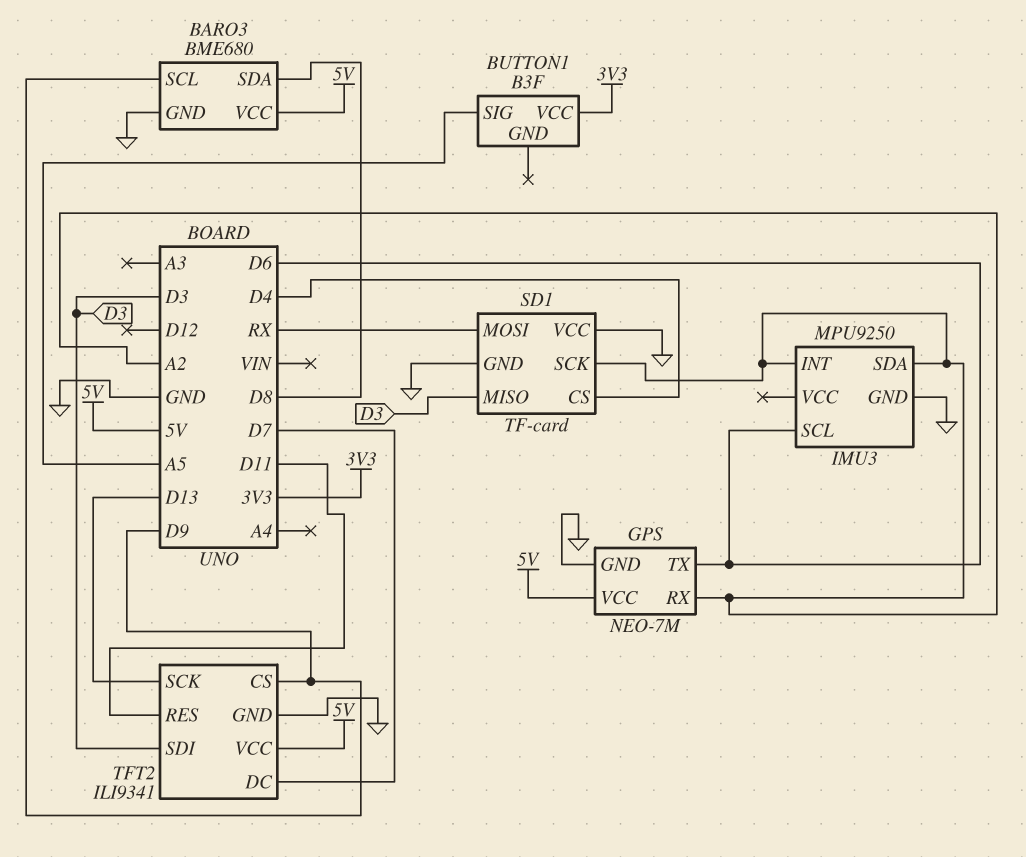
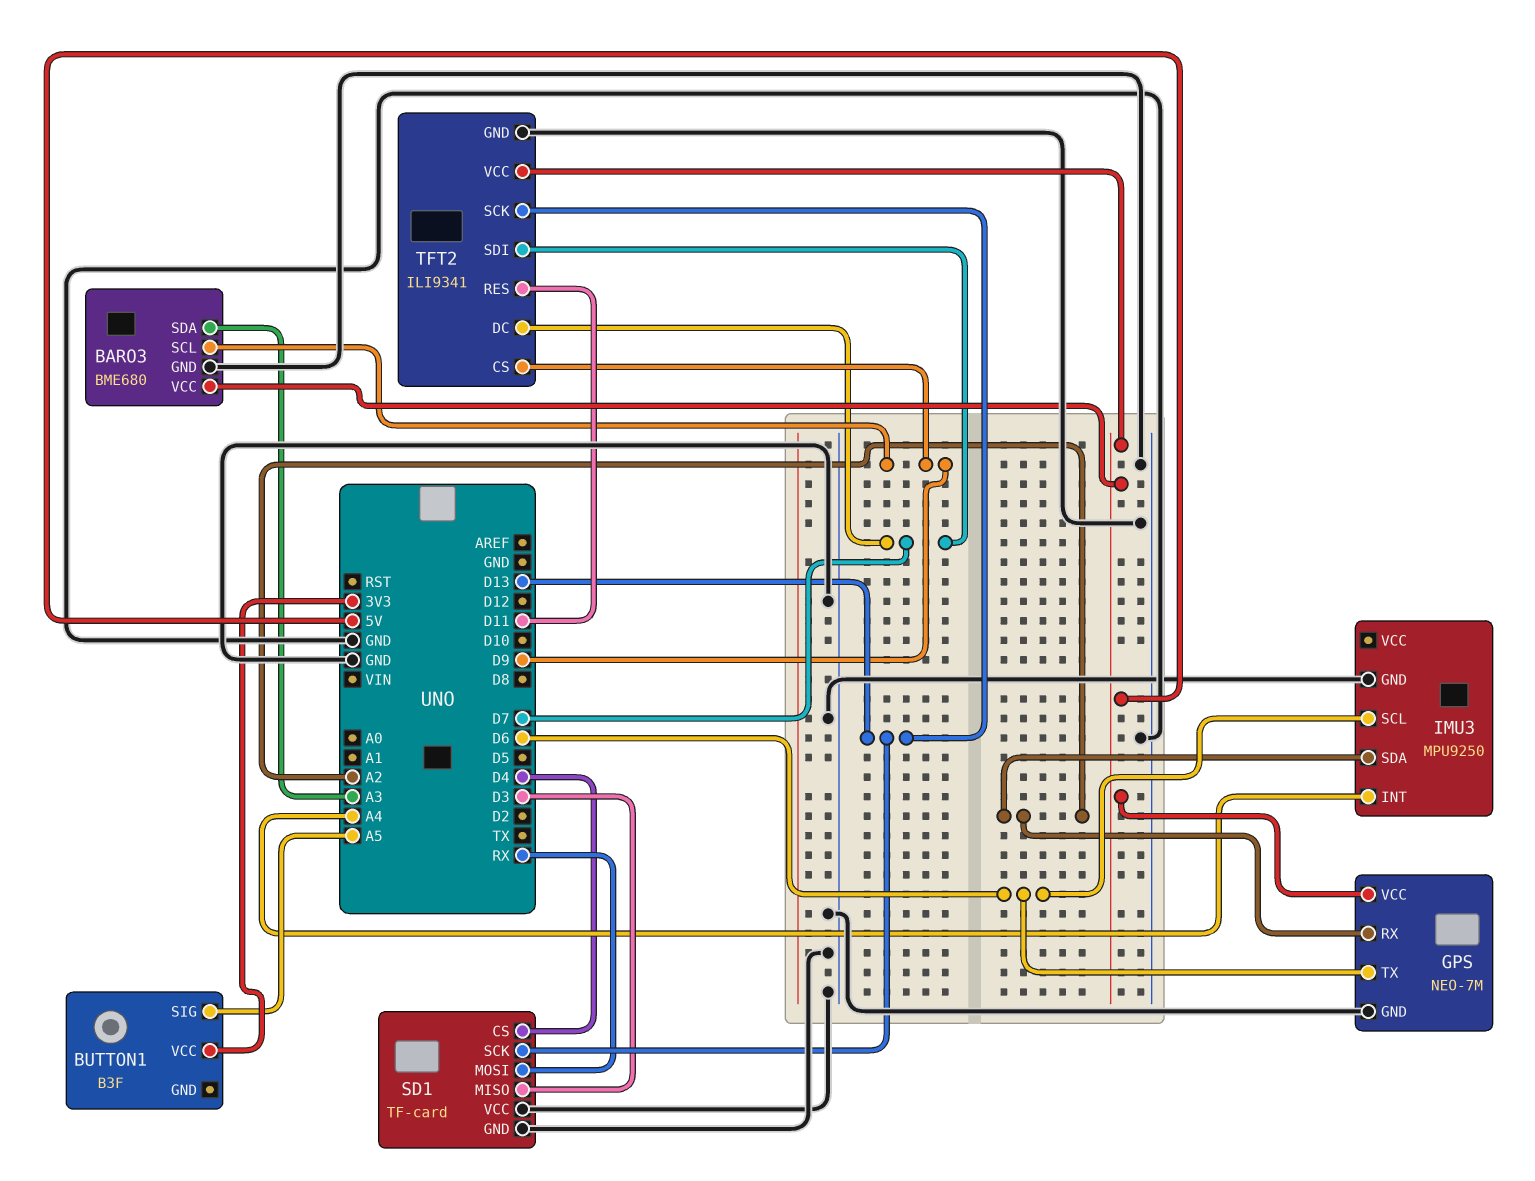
BARO3 pin SDA: D8 -> A3
IMU3 pin INT: A2 -> A4
SD1 pin SCK: A2 -> D13
TFT2 pin SDI: D3 -> D7

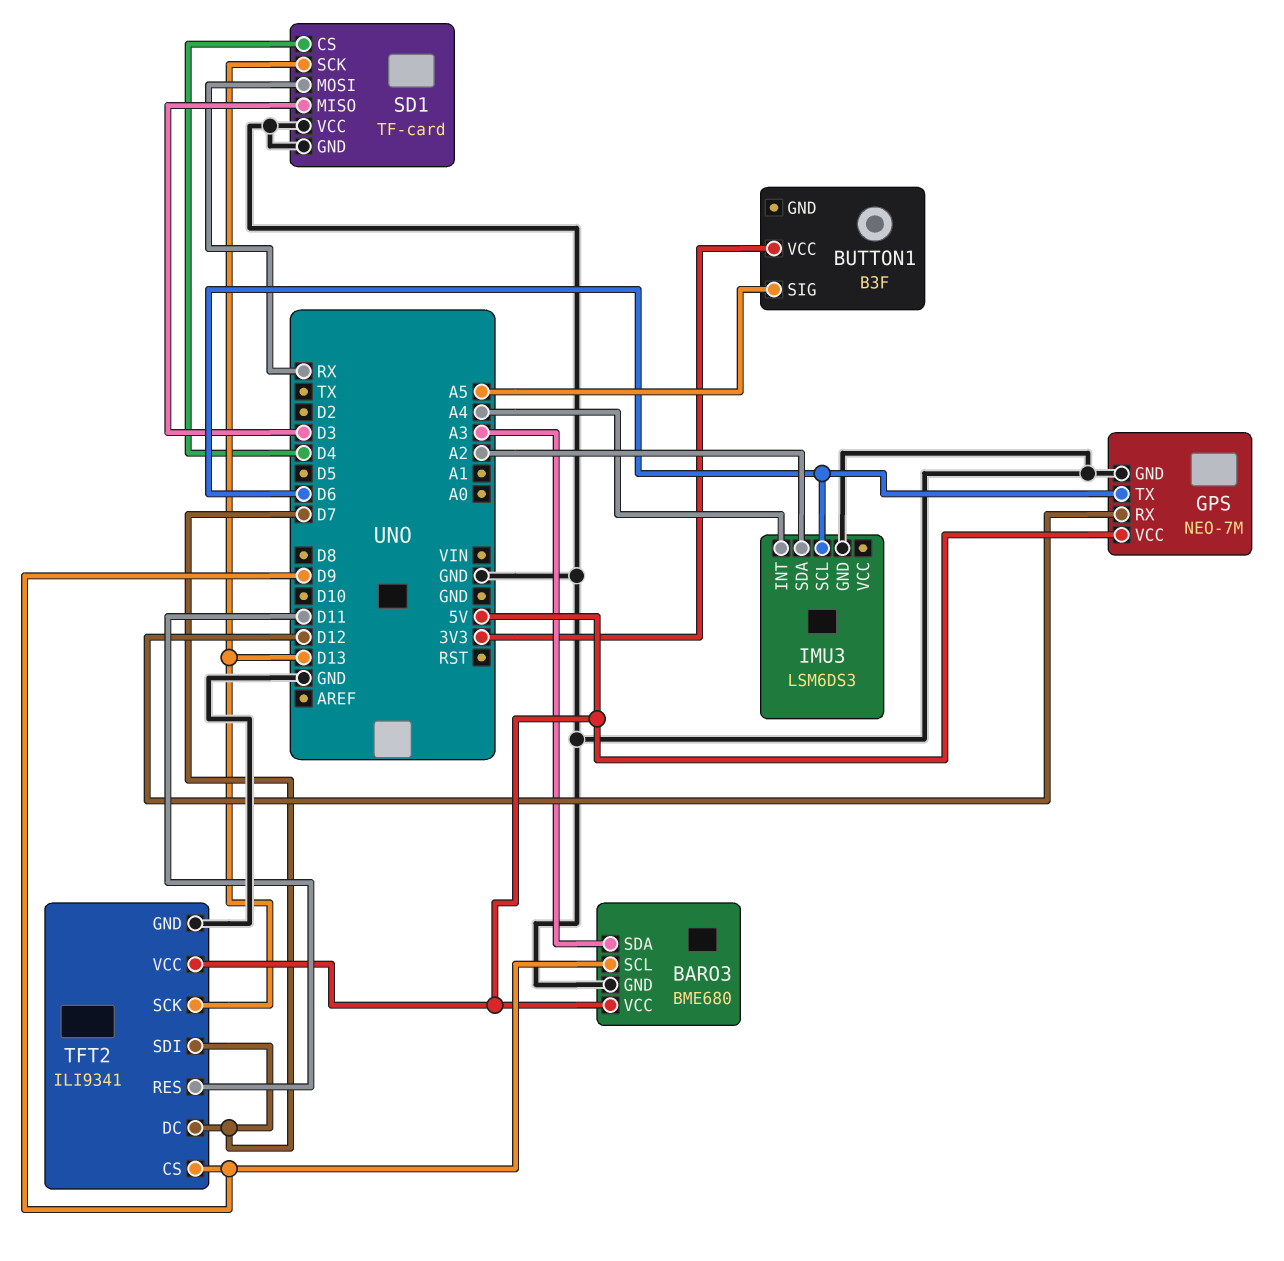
GPS pin RX: A2 -> D12
IMU3: MPU9250 -> LSM6DS3

